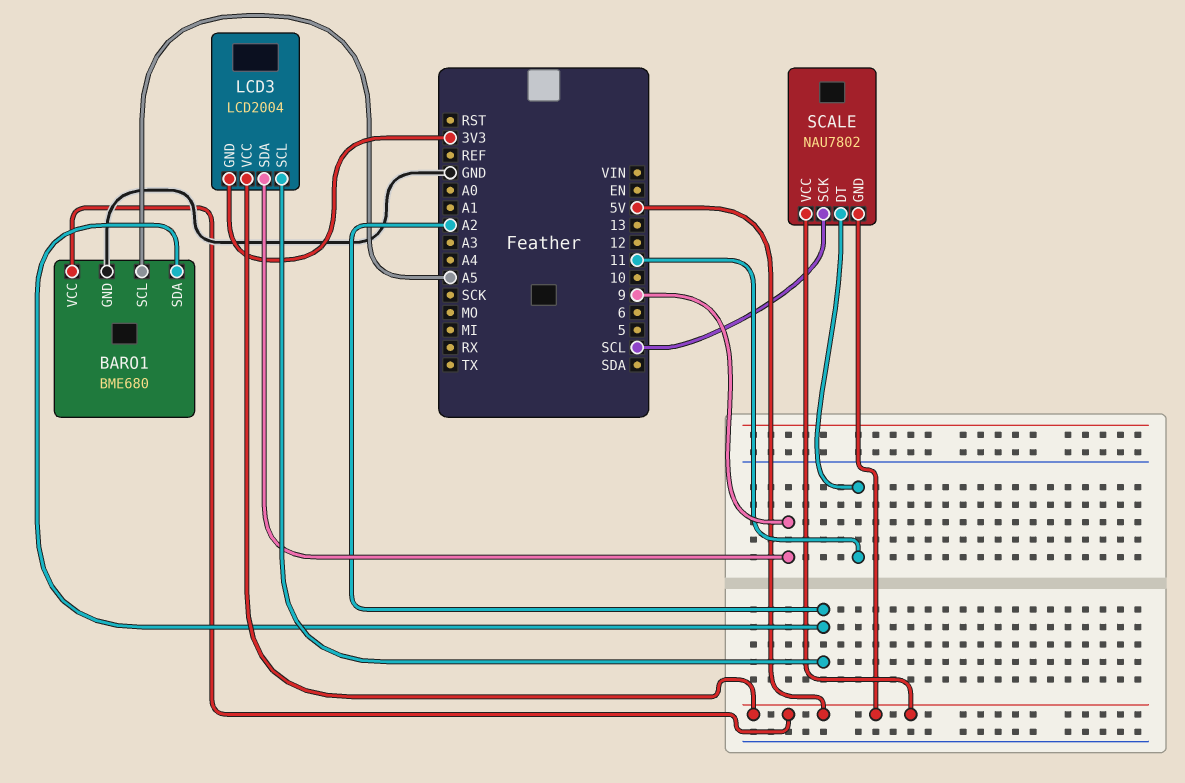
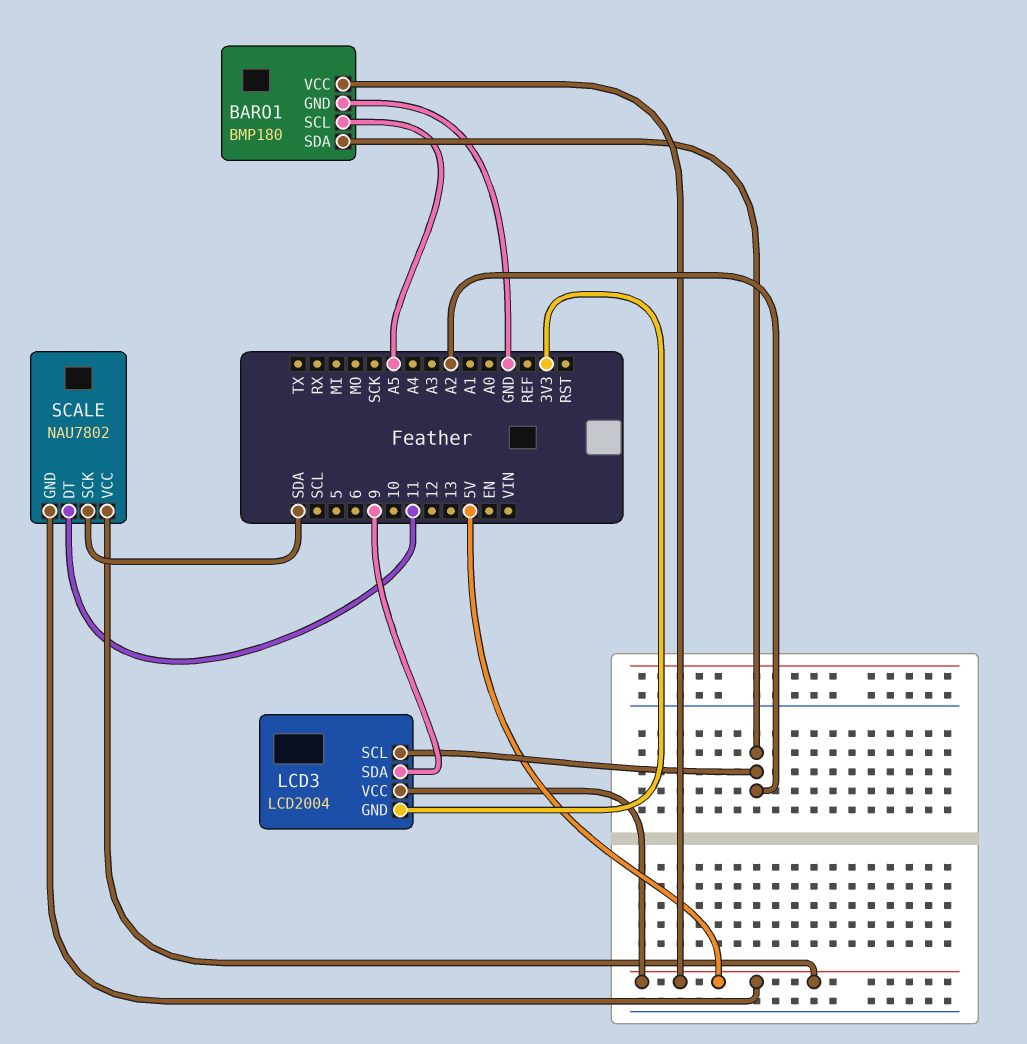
BARO1: BME680 -> BMP180
SCALE pin SCK: SCL -> SDA

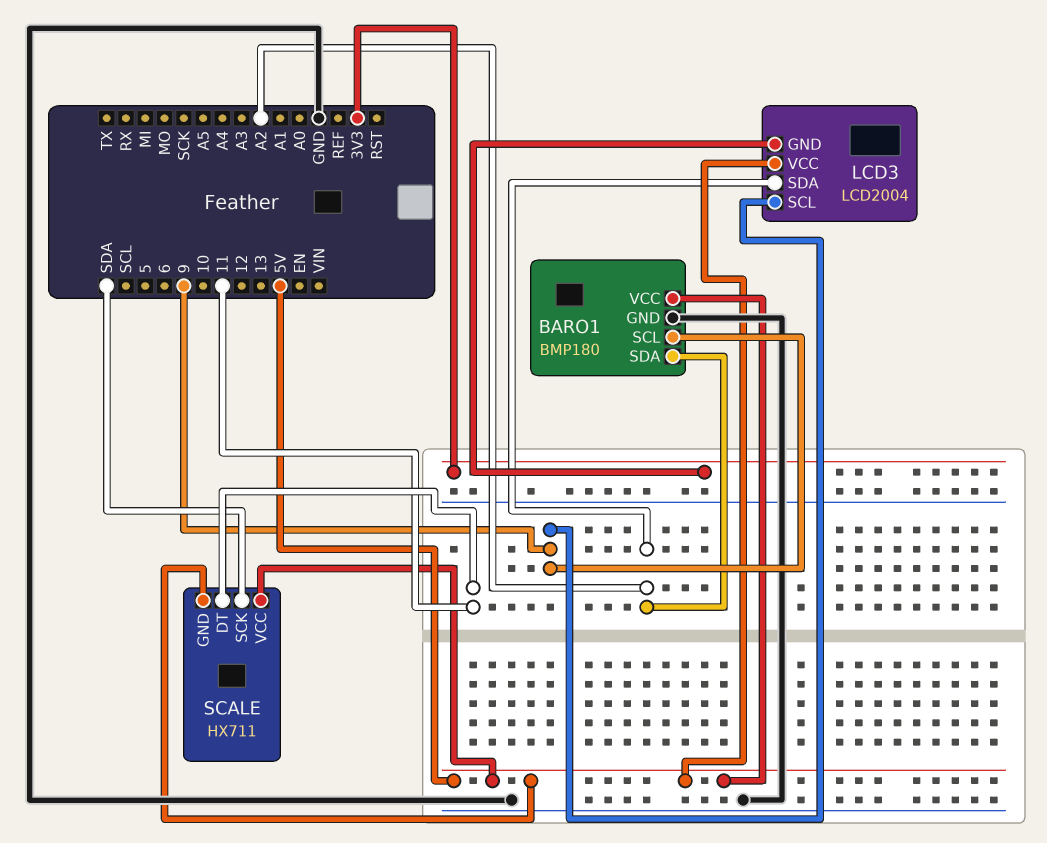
BARO1 pin SCL: A5 -> 9
LCD3 pin SCL: A2 -> 9
LCD3 pin SDA: 9 -> A2
SCALE: NAU7802 -> HX711

